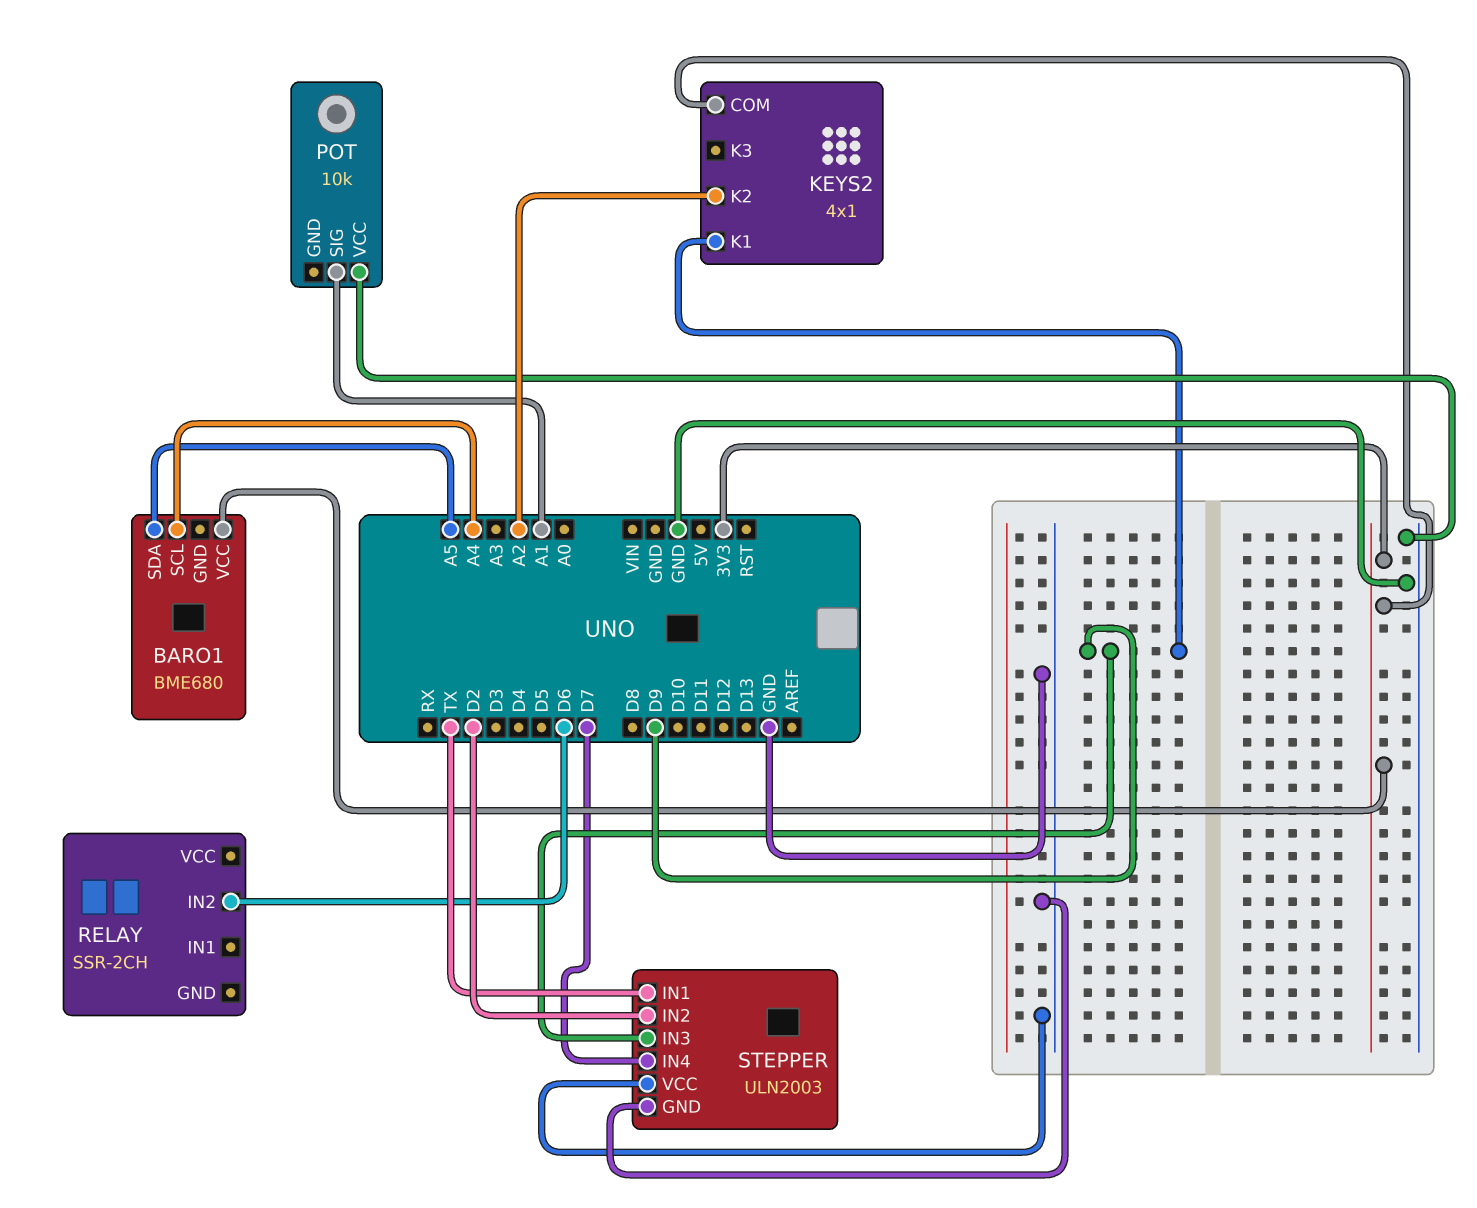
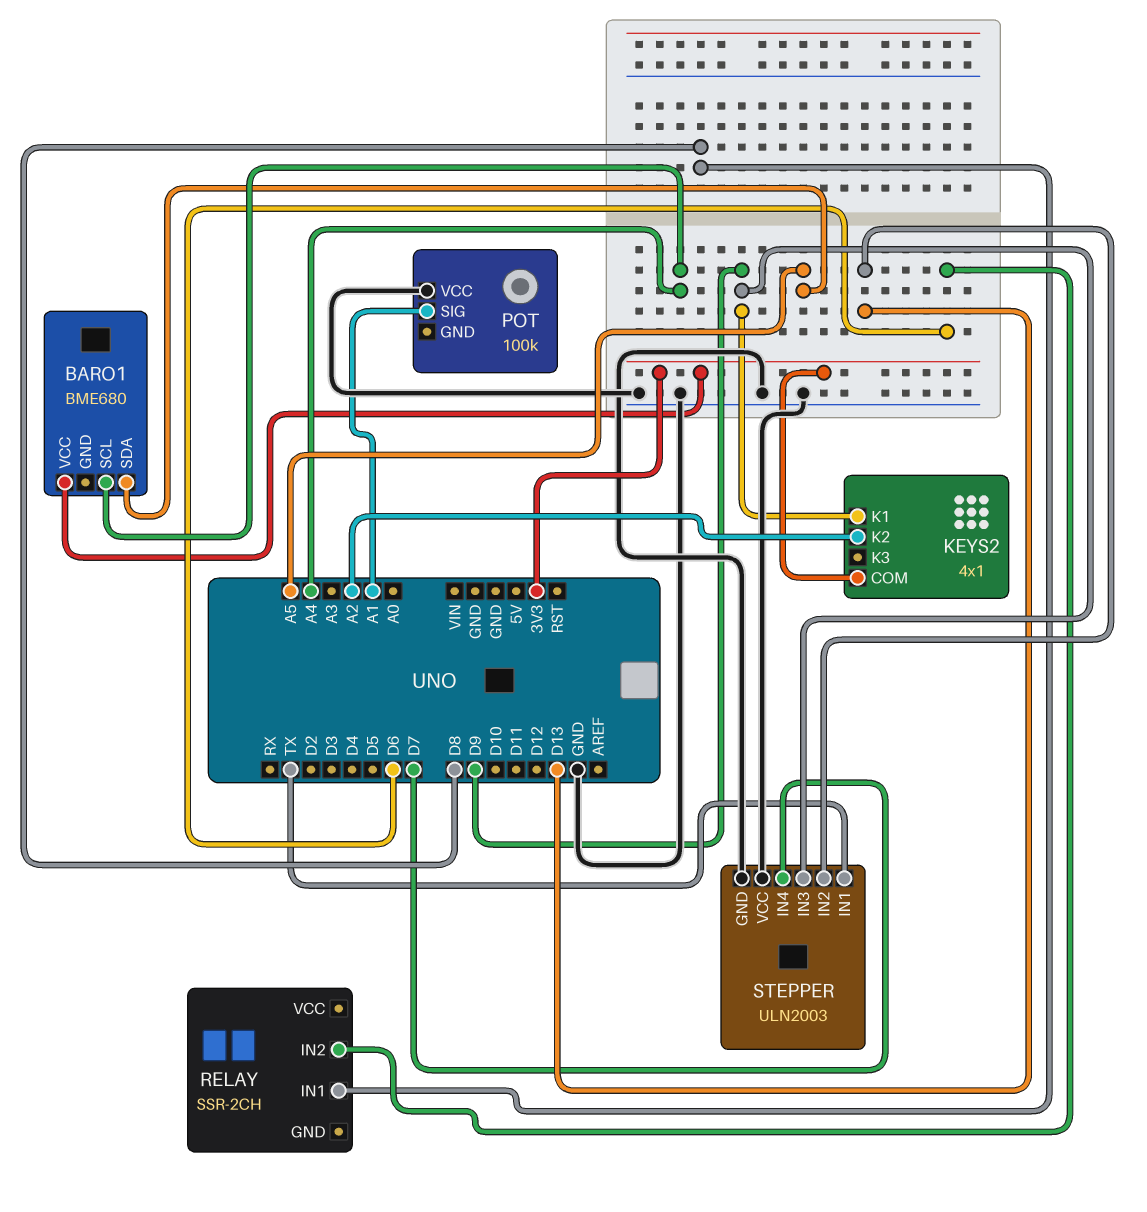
POT: 10k -> 100k
RELAY pin IN1: none -> D8
STEPPER pin IN2: D2 -> D13

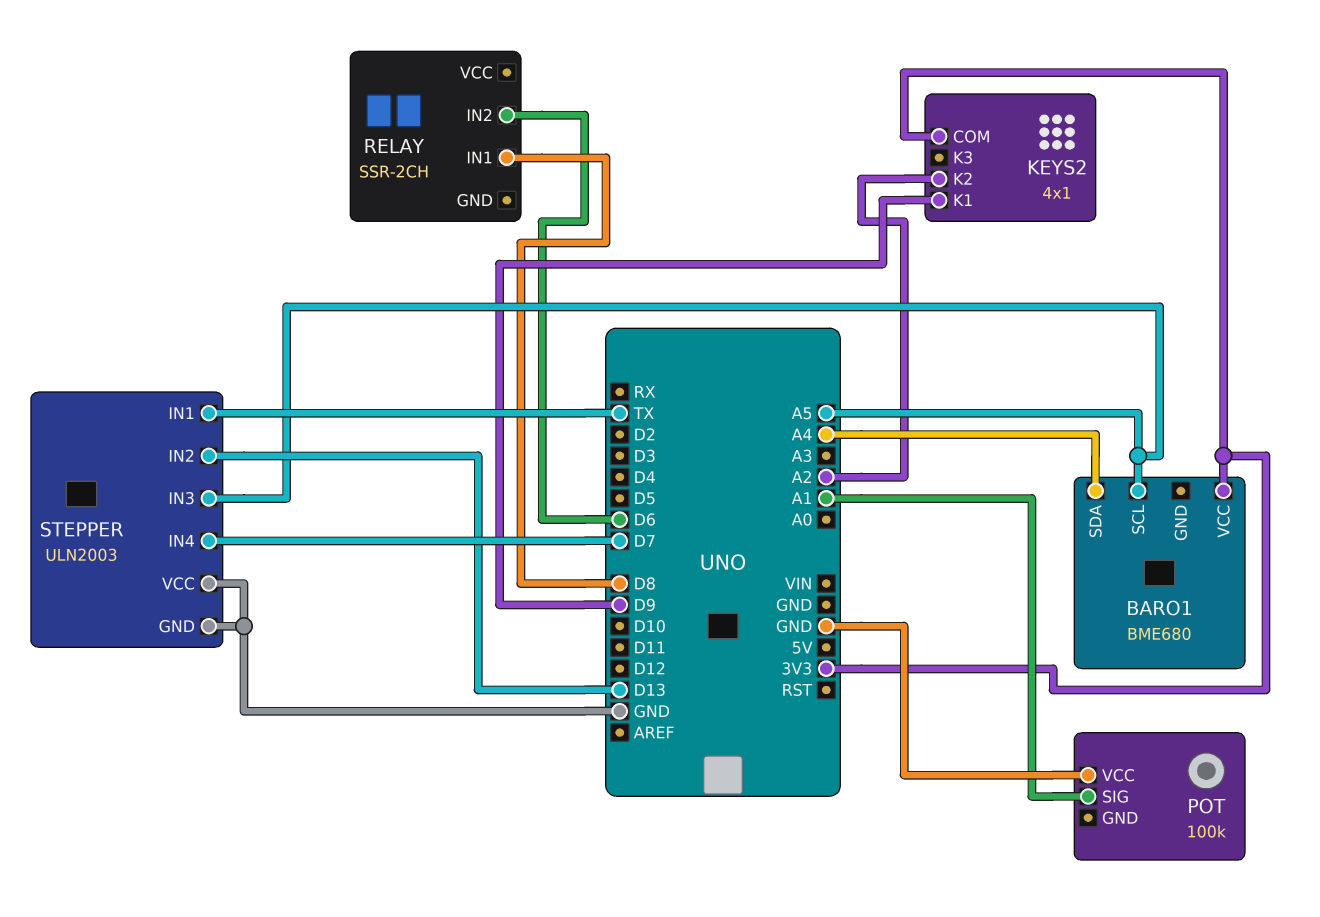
BARO1 pin SCL: A4 -> A5
BARO1 pin SDA: A5 -> A4
STEPPER pin IN3: D9 -> A5

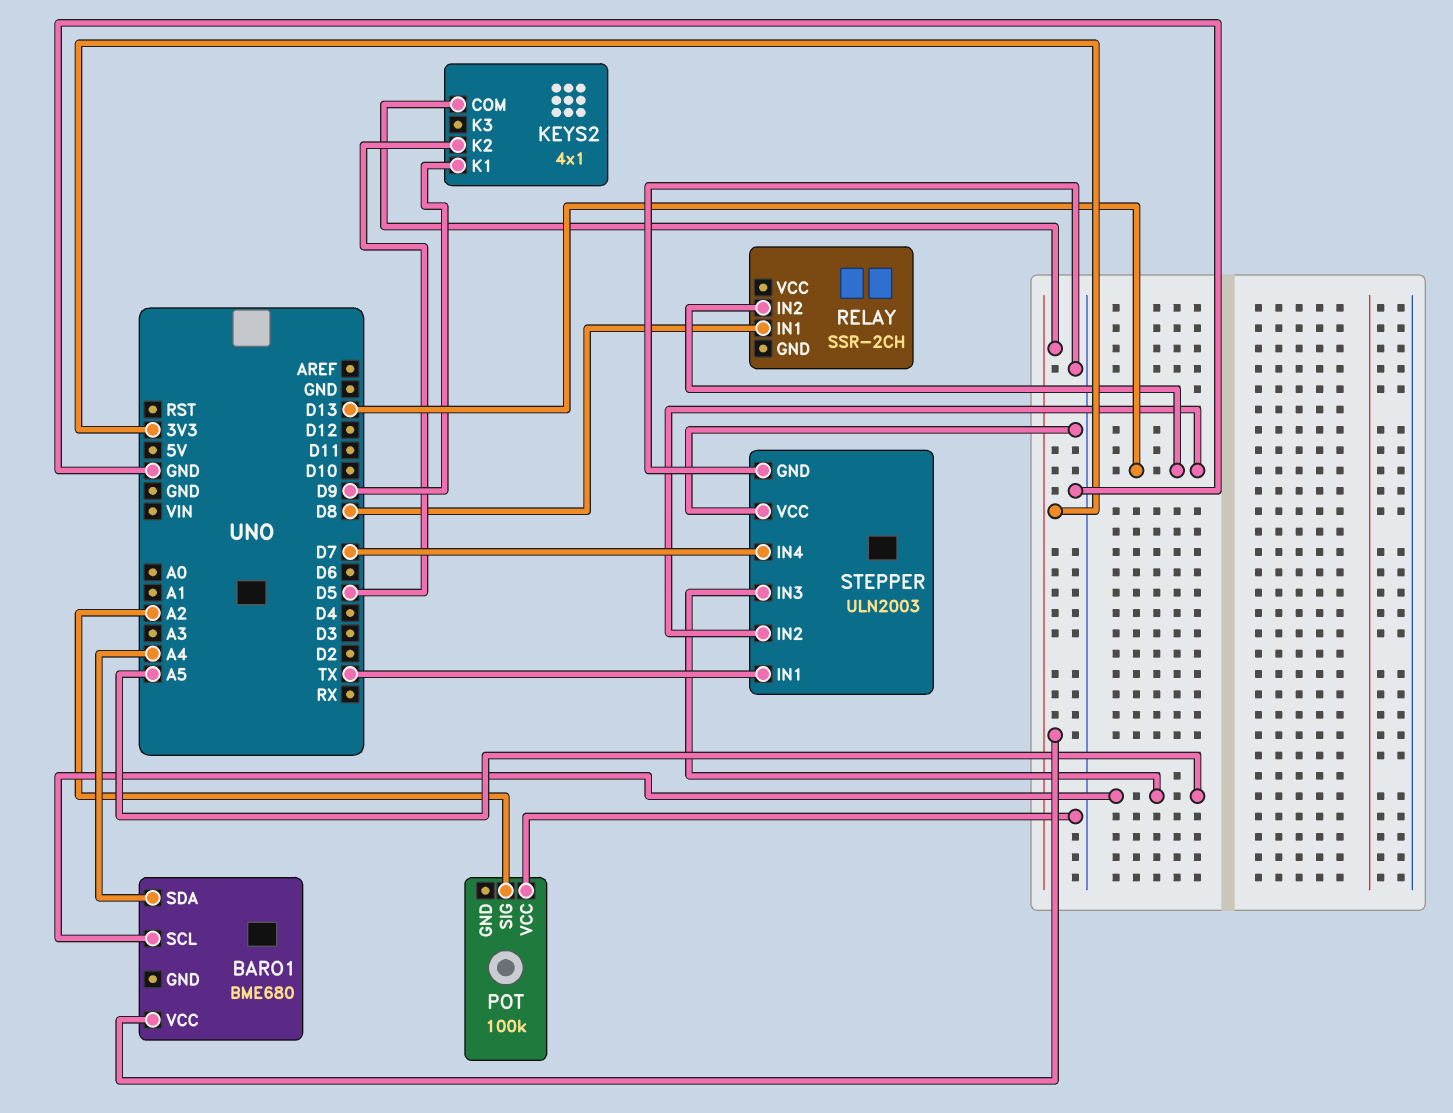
KEYS2 pin K2: A2 -> D5
POT pin SIG: A1 -> A2
RELAY pin IN2: D6 -> D13

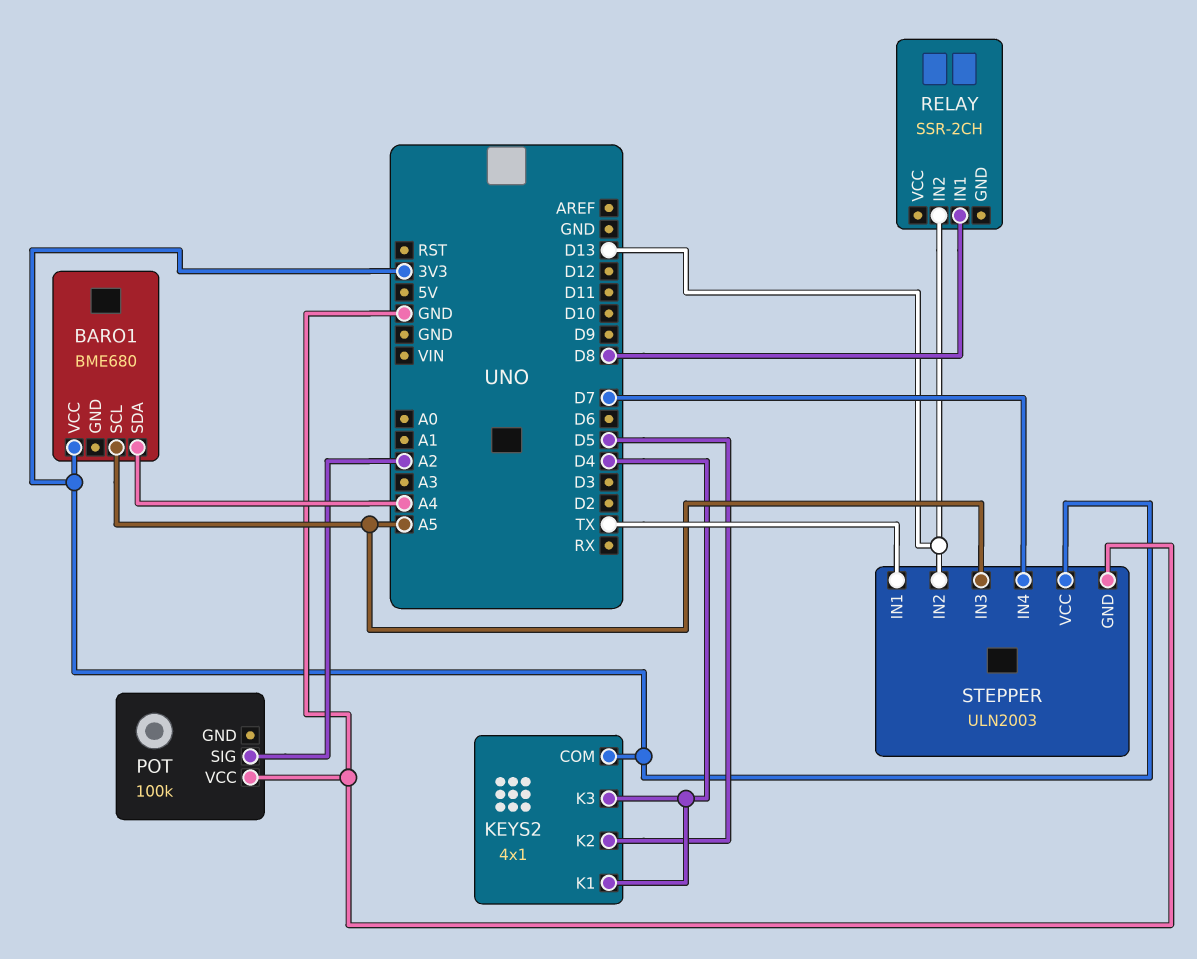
KEYS2 pin K1: D9 -> D4
KEYS2 pin K3: none -> D4
STEPPER pin VCC: GND -> 3V3

